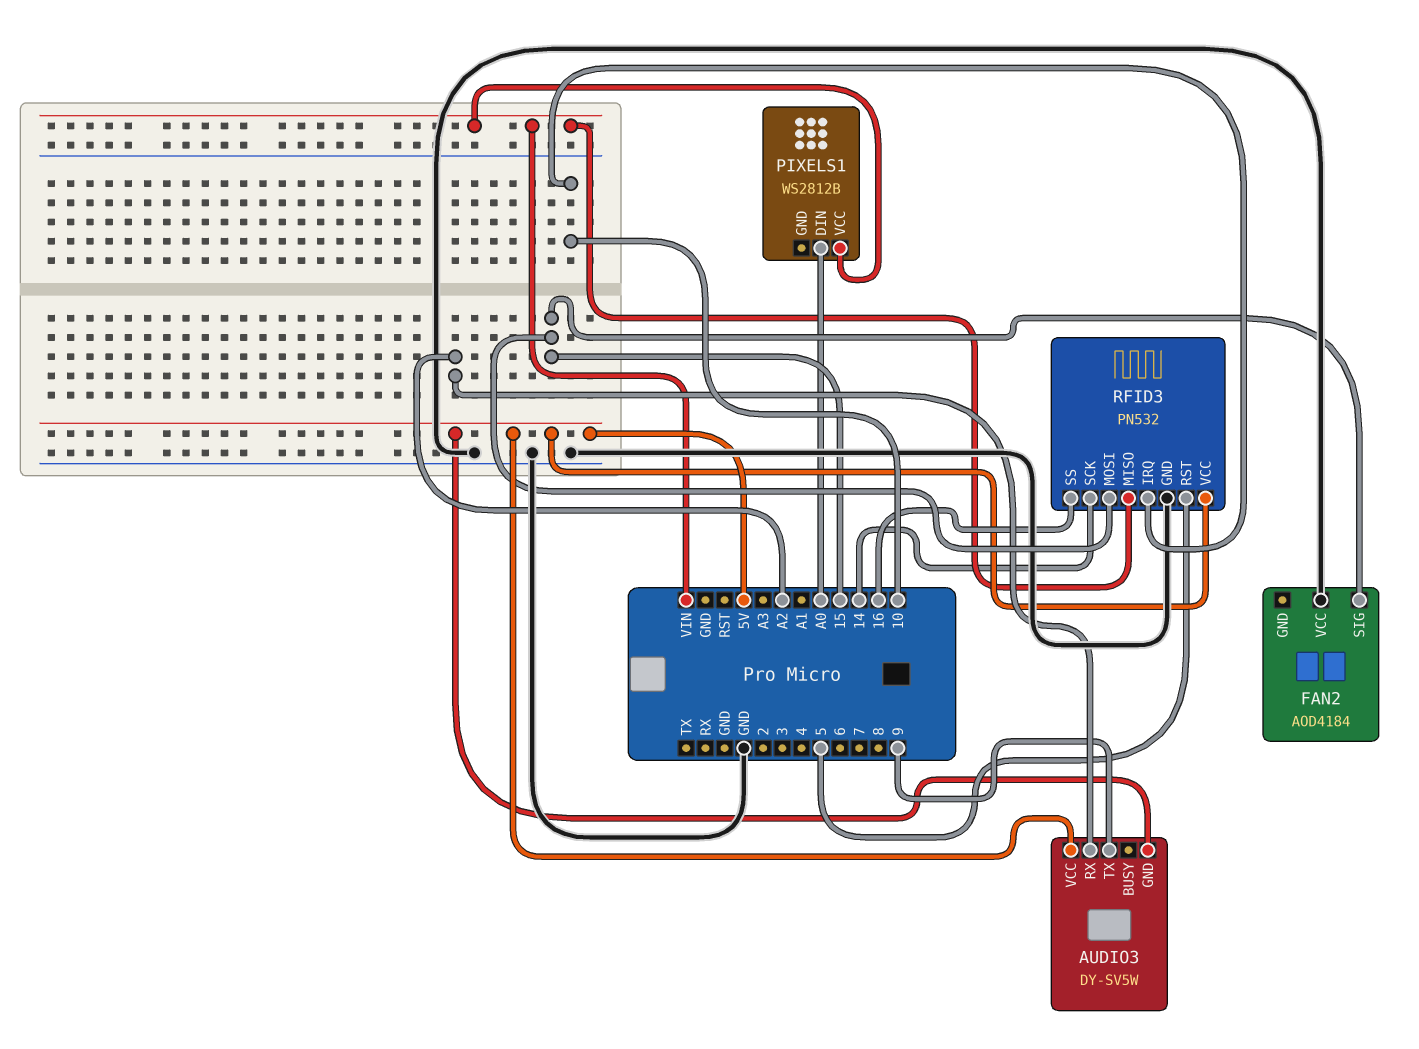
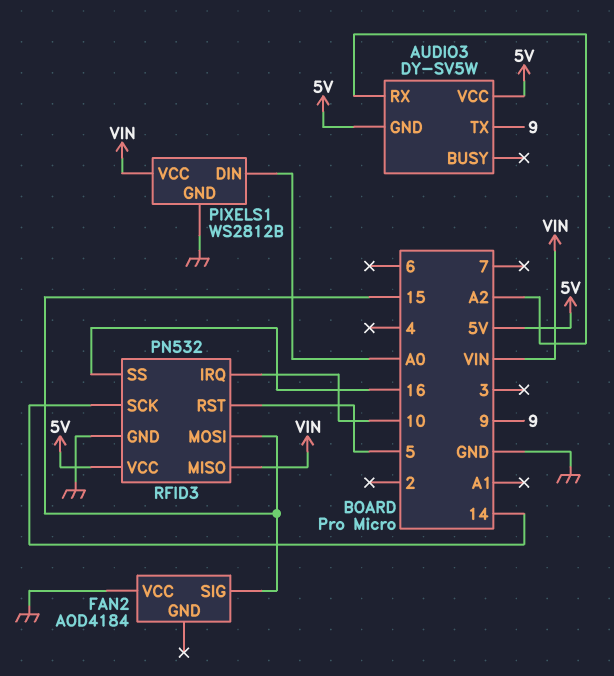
PIXELS1 pin GND: none -> GND

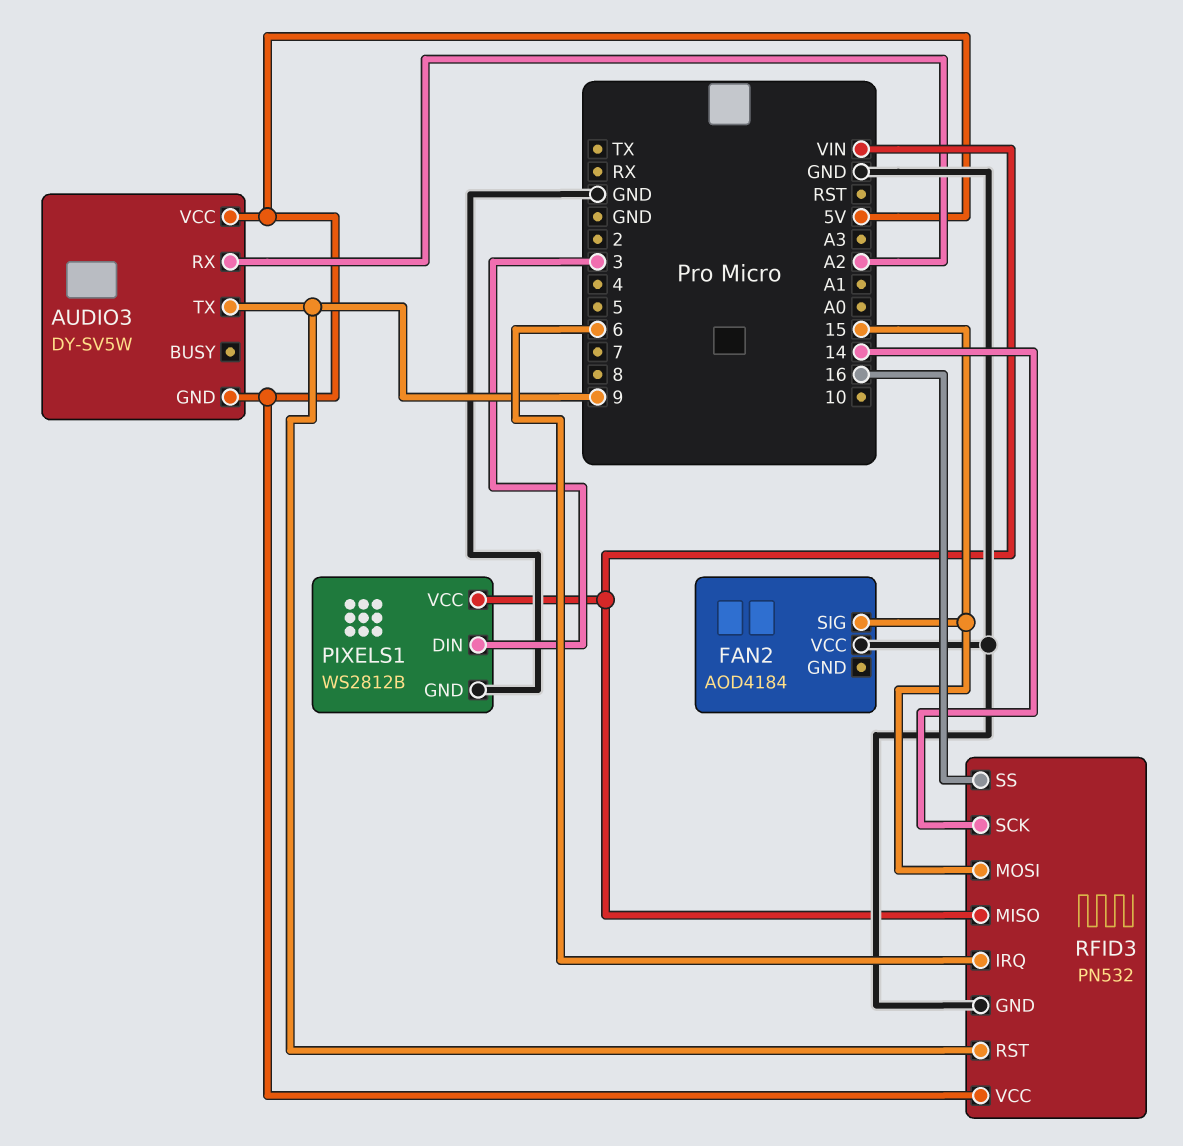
PIXELS1 pin DIN: A0 -> 3
RFID3 pin IRQ: 10 -> 6
RFID3 pin RST: 5 -> 9

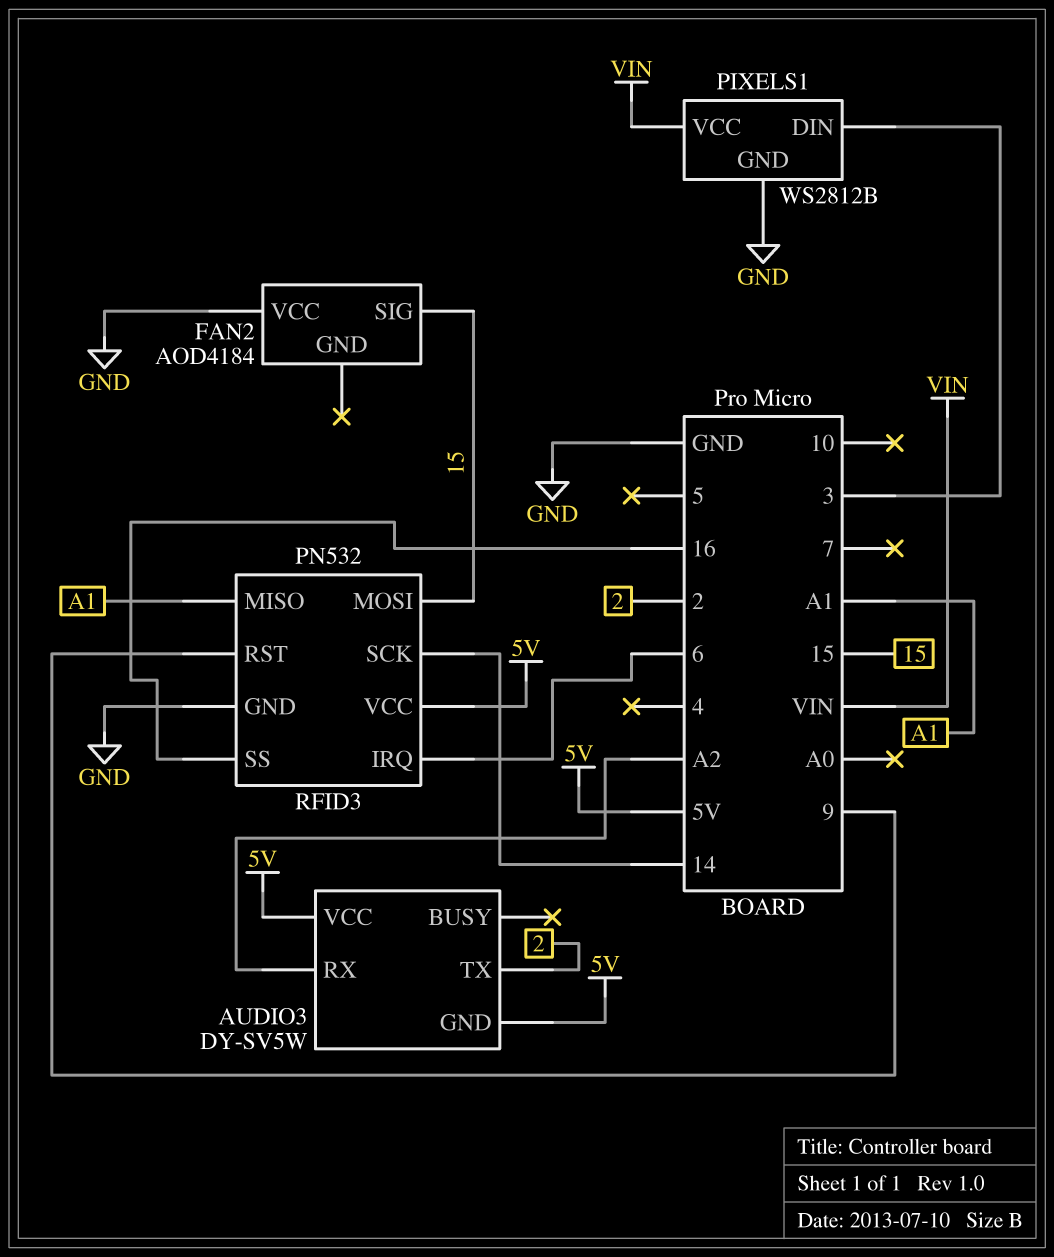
AUDIO3 pin TX: 9 -> 2
RFID3 pin MISO: VIN -> A1

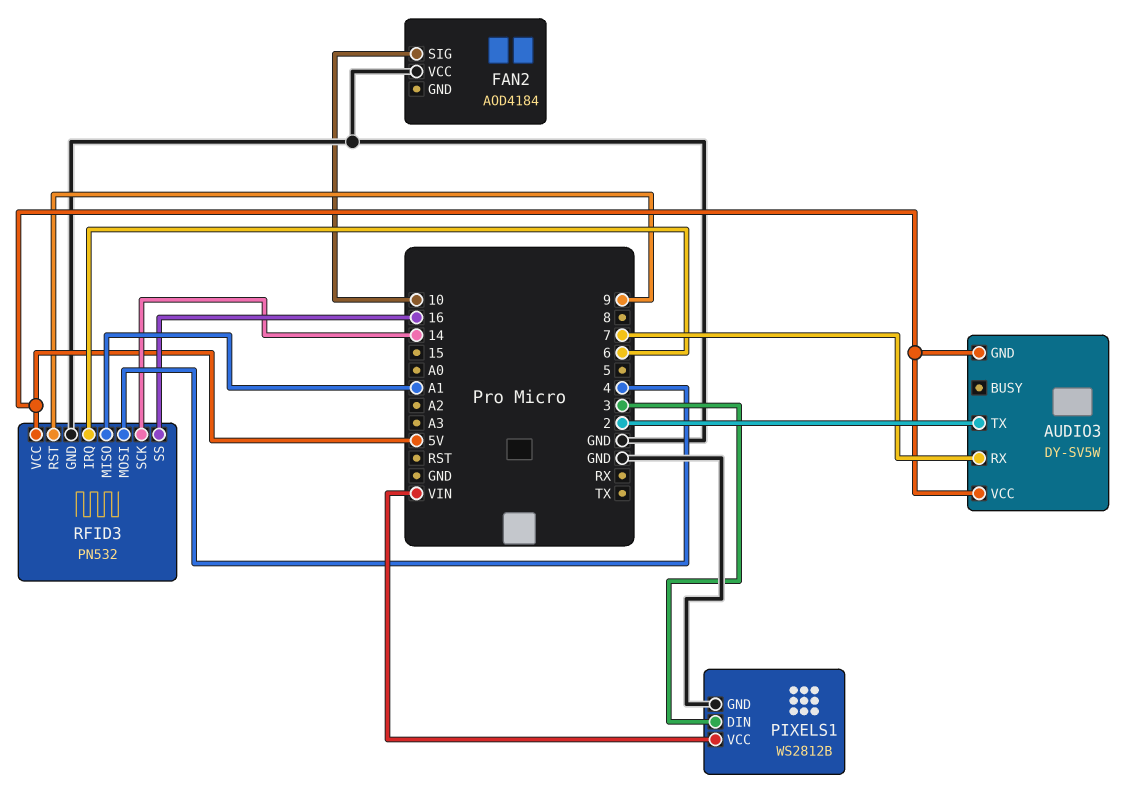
AUDIO3 pin RX: A2 -> 7
FAN2 pin SIG: 15 -> 10
RFID3 pin MOSI: 15 -> 4

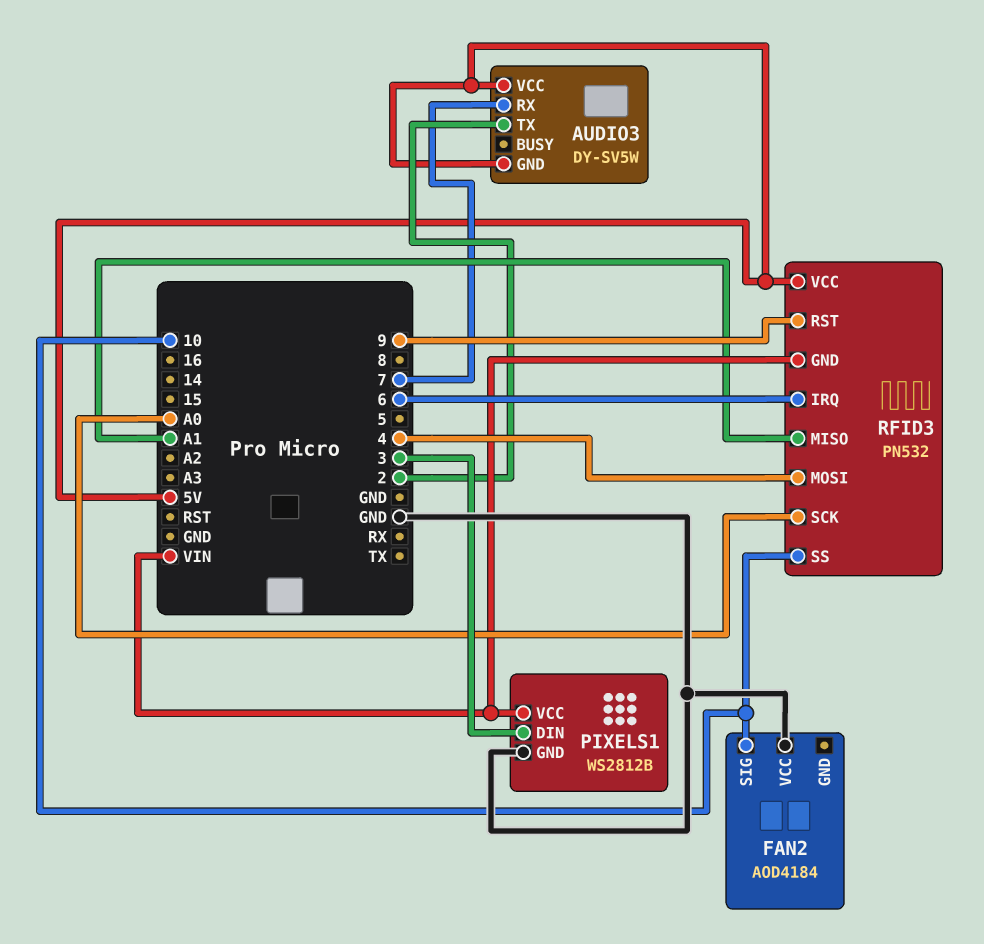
RFID3 pin GND: GND -> VIN
RFID3 pin SCK: 14 -> A0
RFID3 pin SS: 16 -> 10

